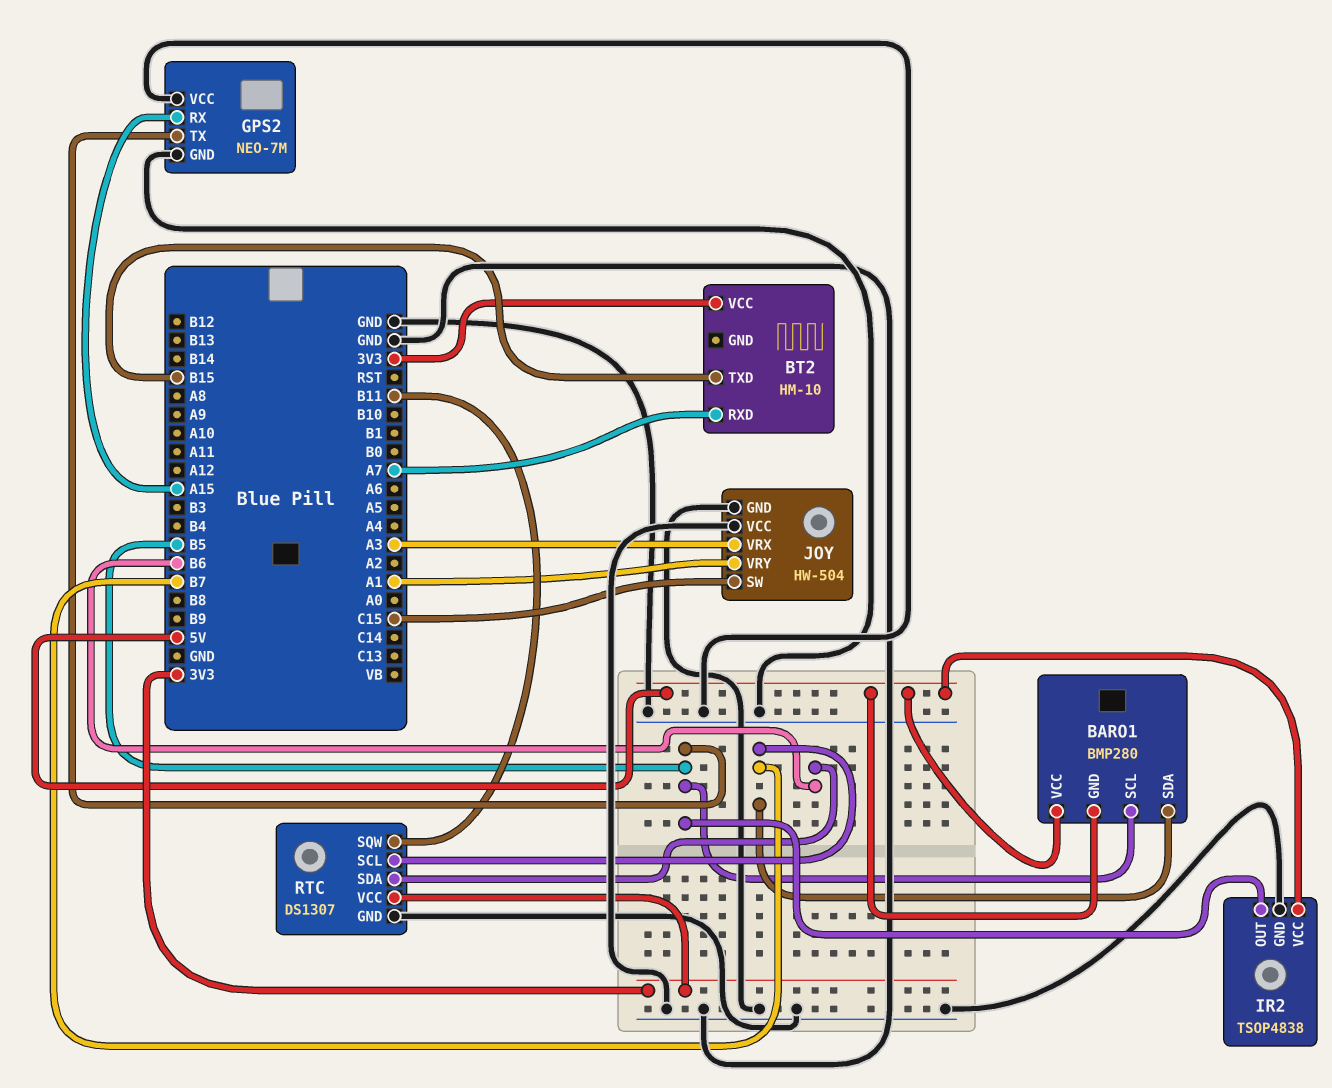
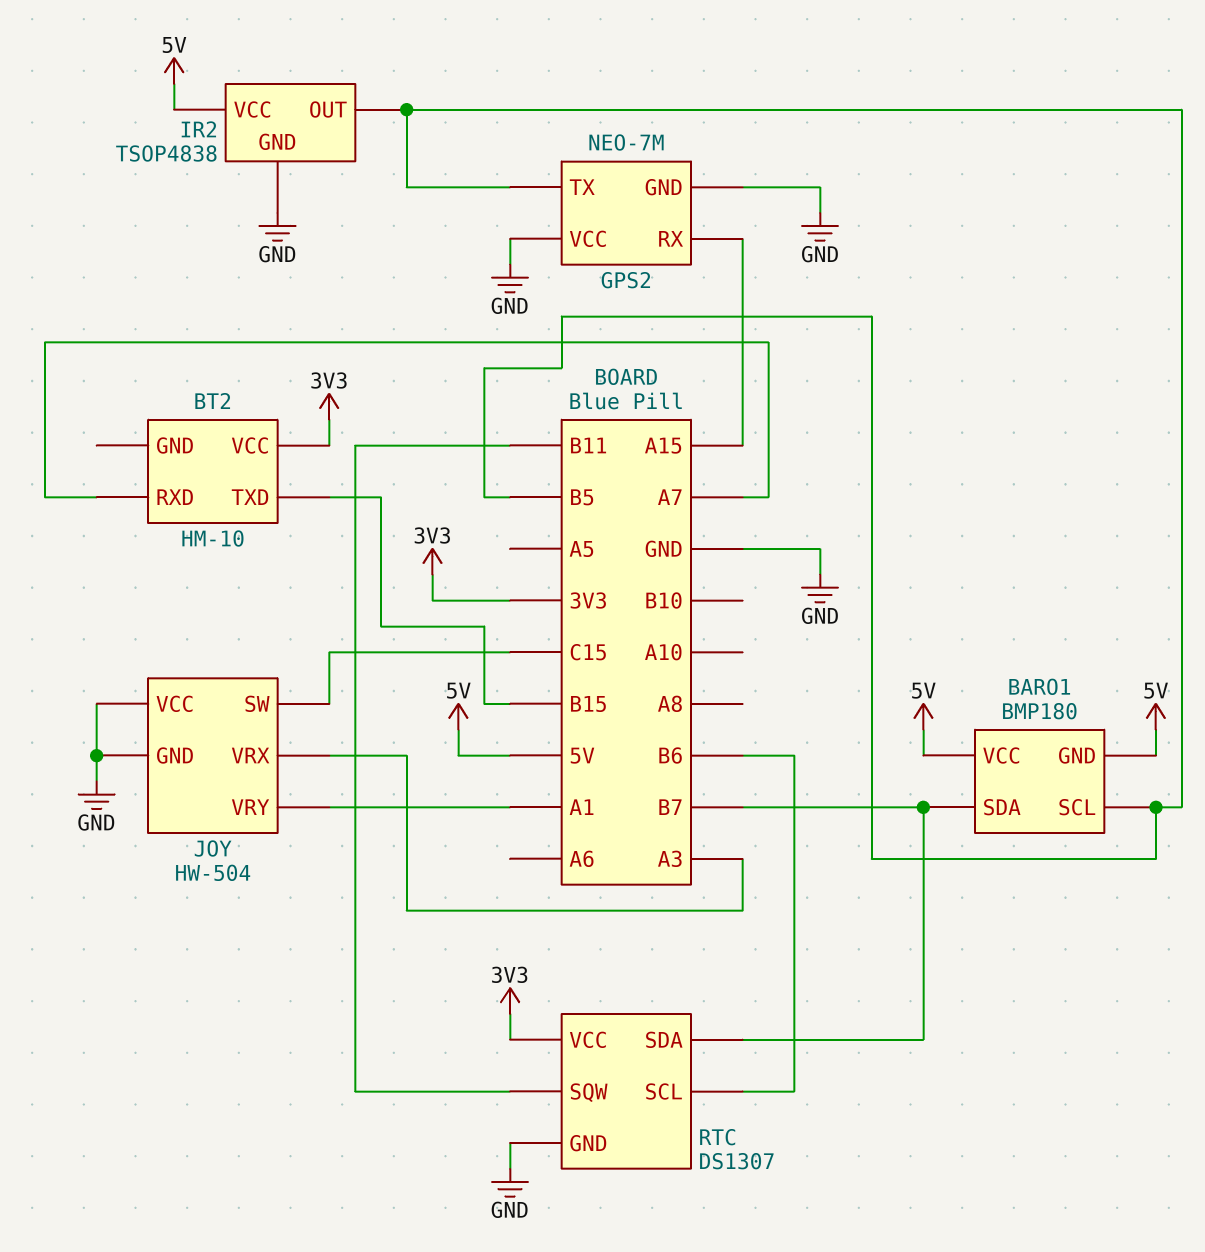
BARO1: BMP280 -> BMP180
RTC pin SCL: B7 -> B6
RTC pin SDA: B6 -> B7

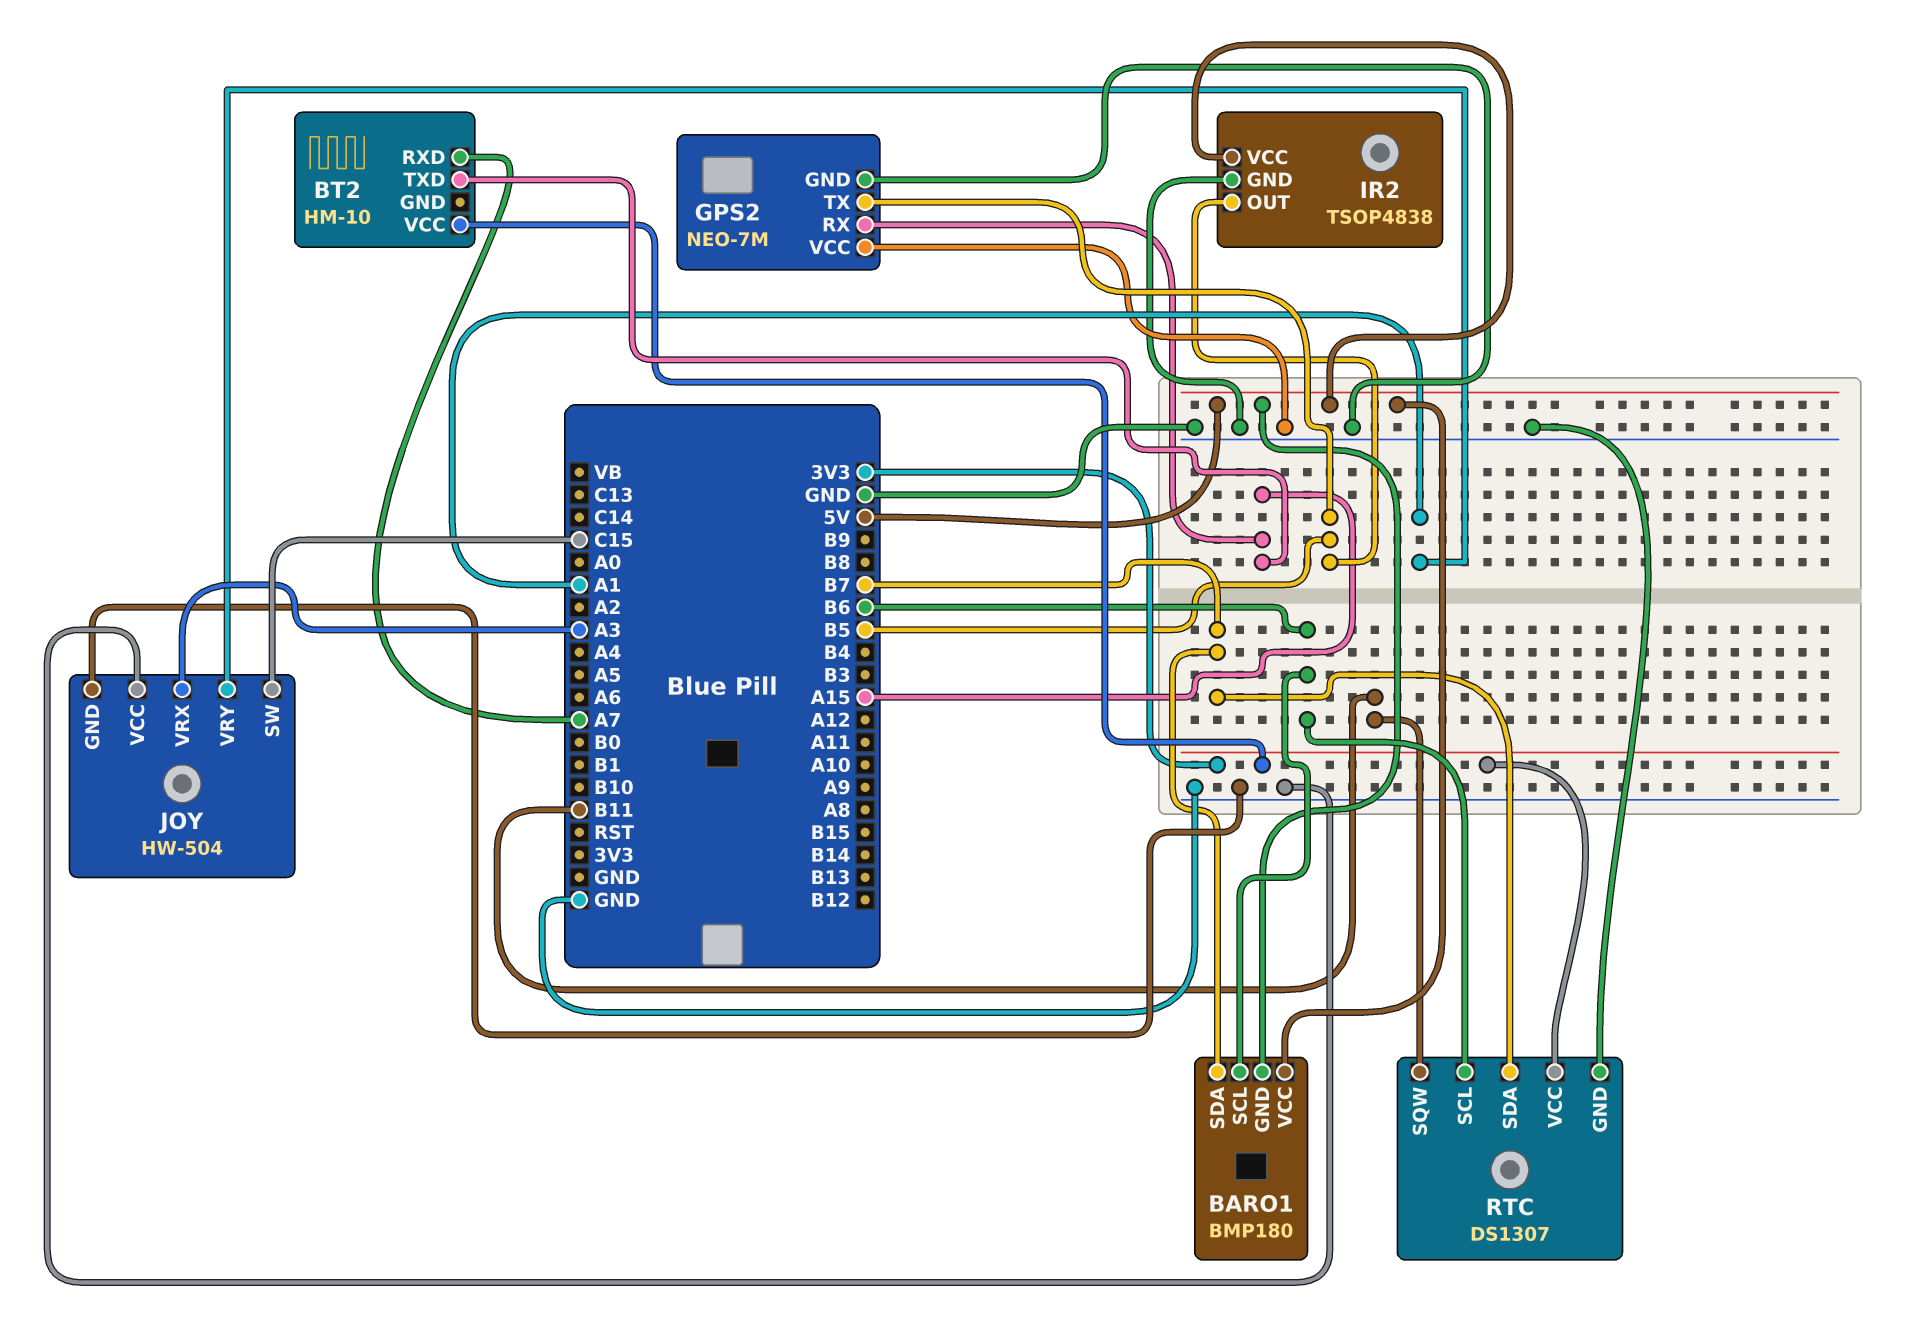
BARO1 pin SCL: B5 -> B6
BT2 pin TXD: B15 -> A15

